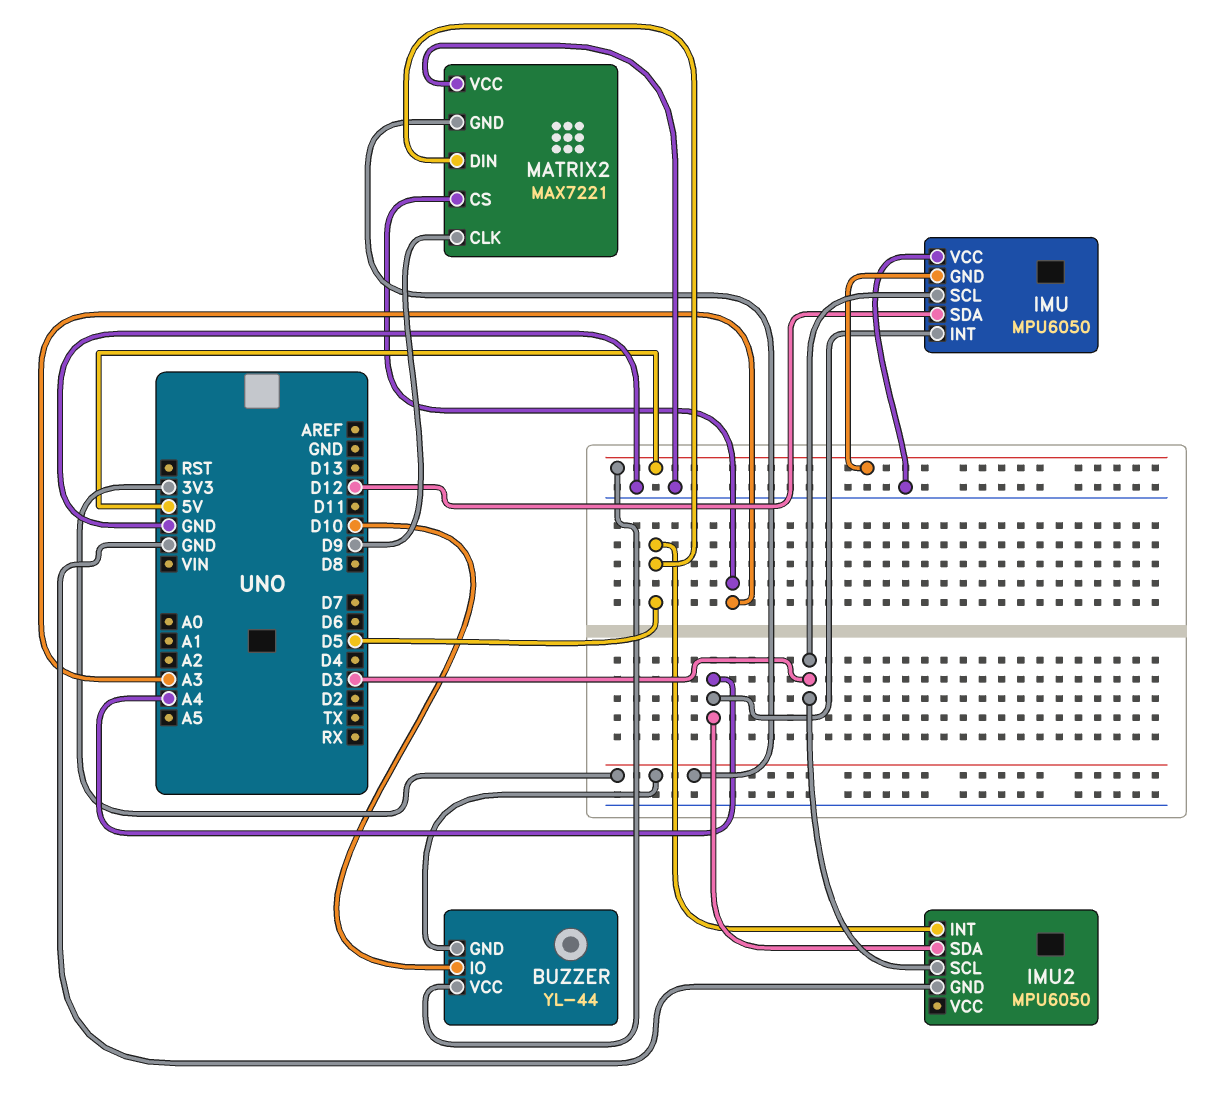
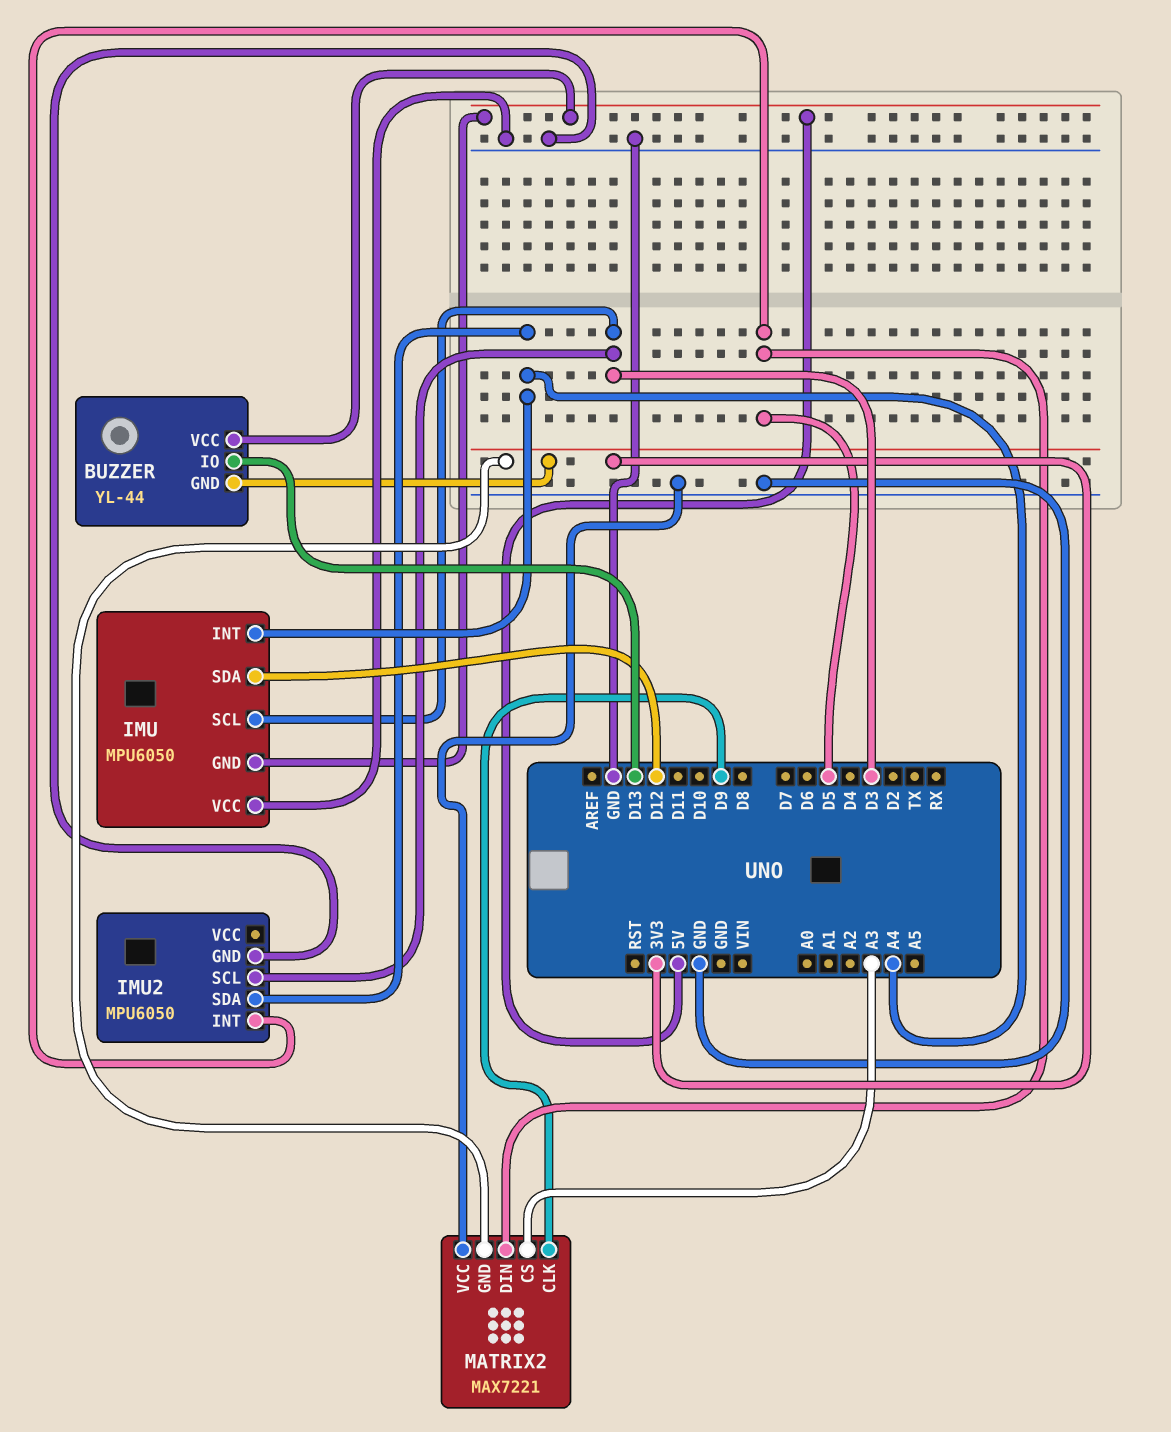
BUZZER pin IO: D10 -> D13

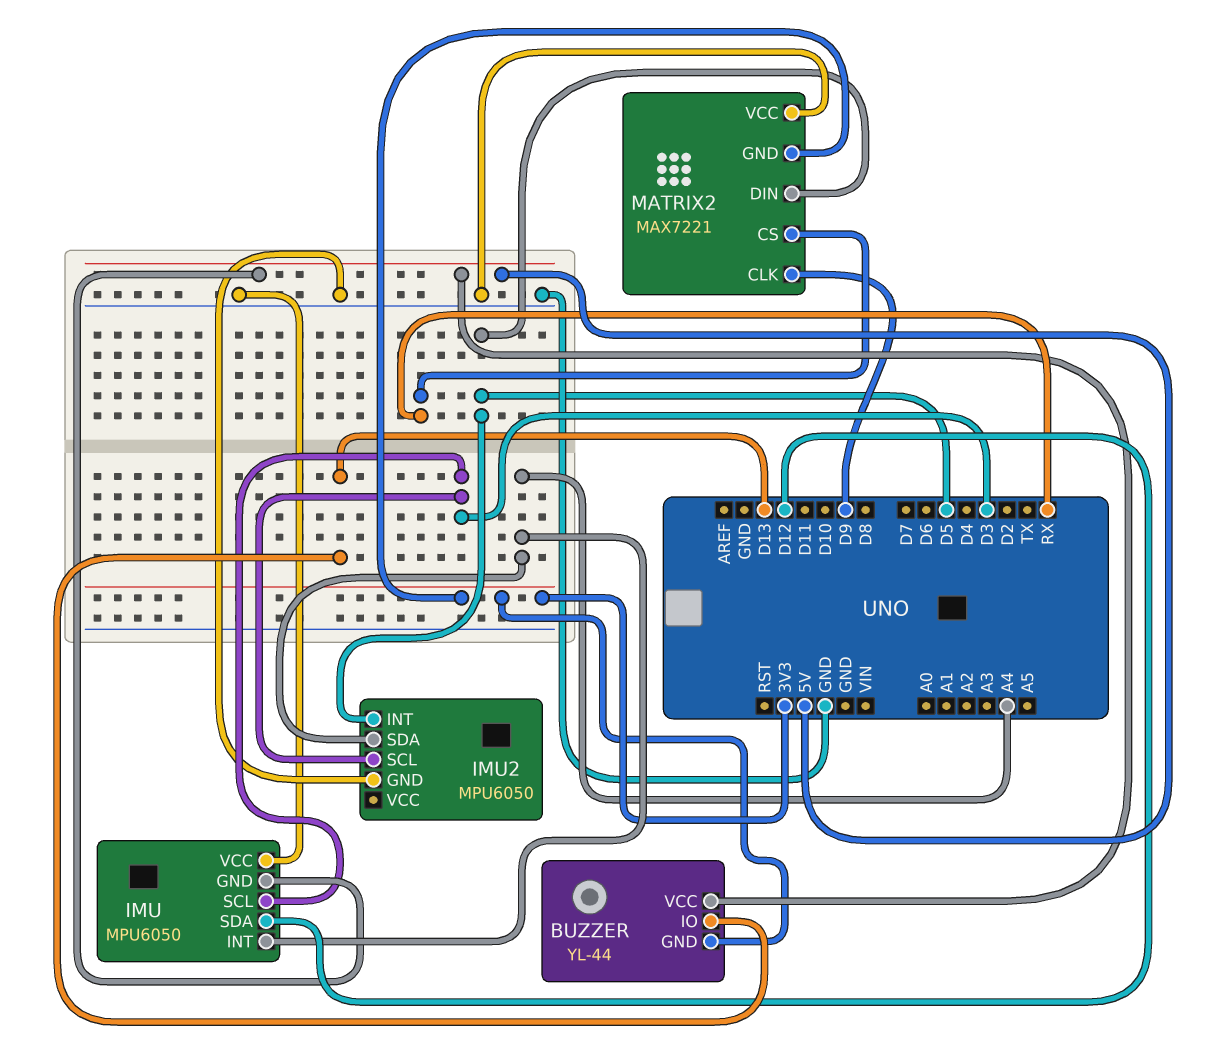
MATRIX2 pin CS: A3 -> RX

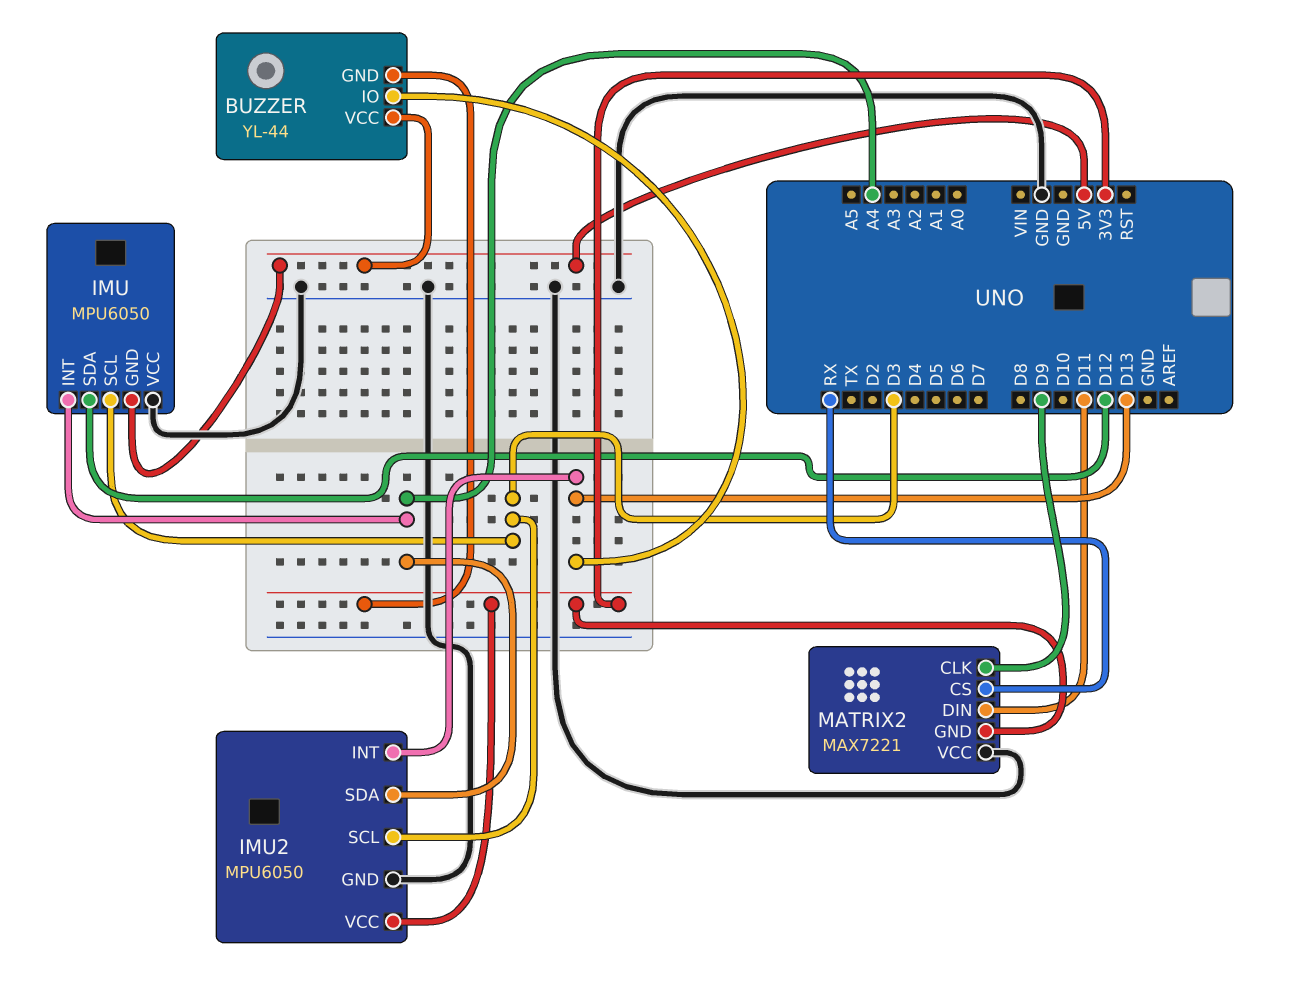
IMU2 pin INT: D5 -> D13
IMU2 pin VCC: none -> 3V3
MATRIX2 pin DIN: D5 -> D11

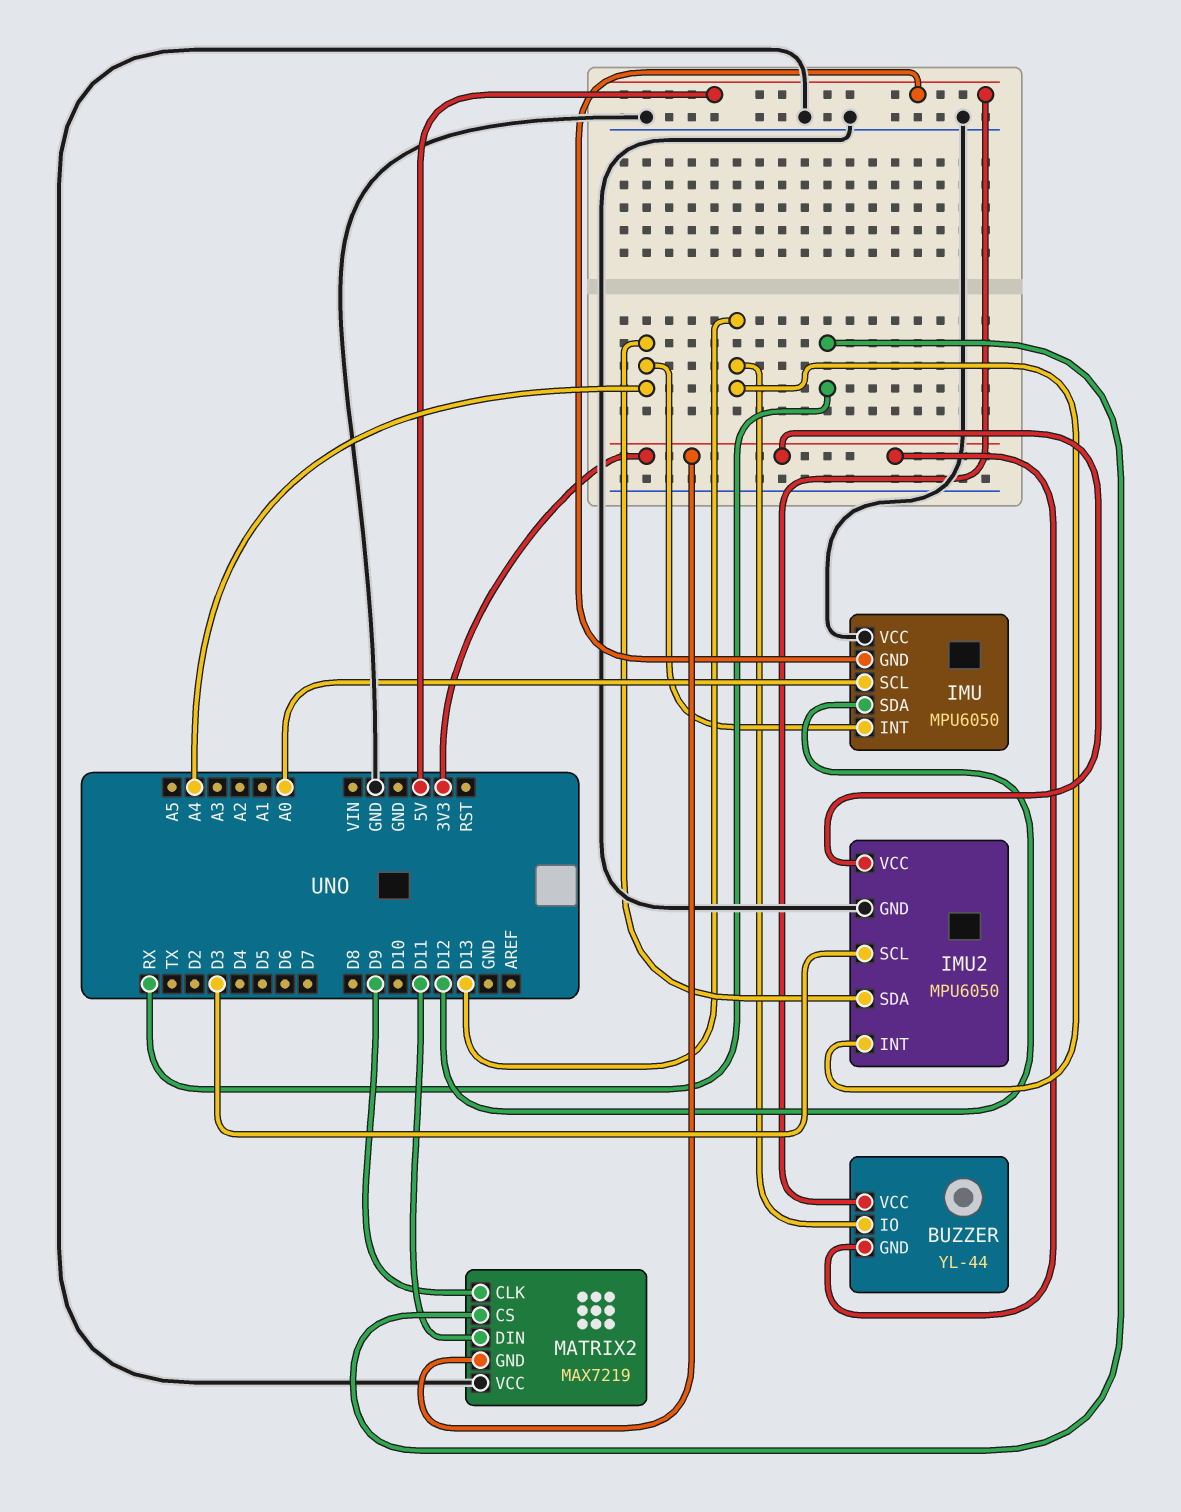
IMU pin SCL: D3 -> A0
MATRIX2: MAX7221 -> MAX7219

